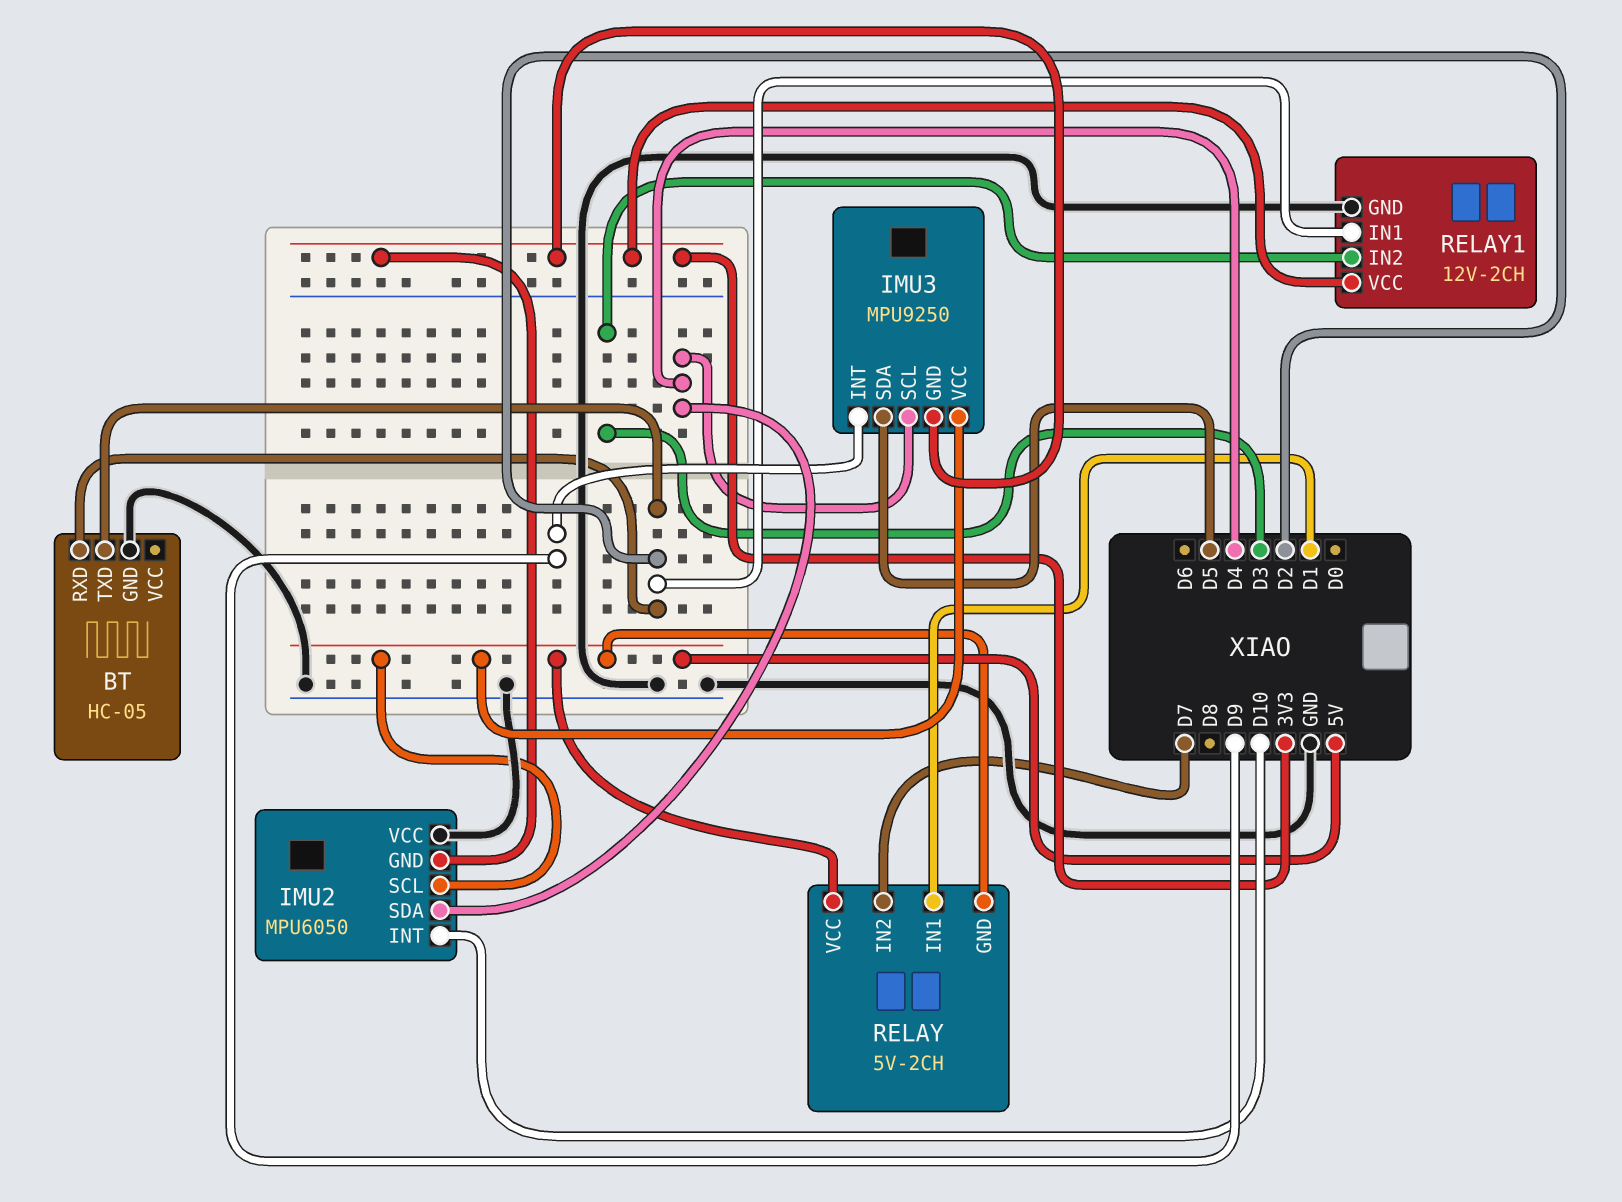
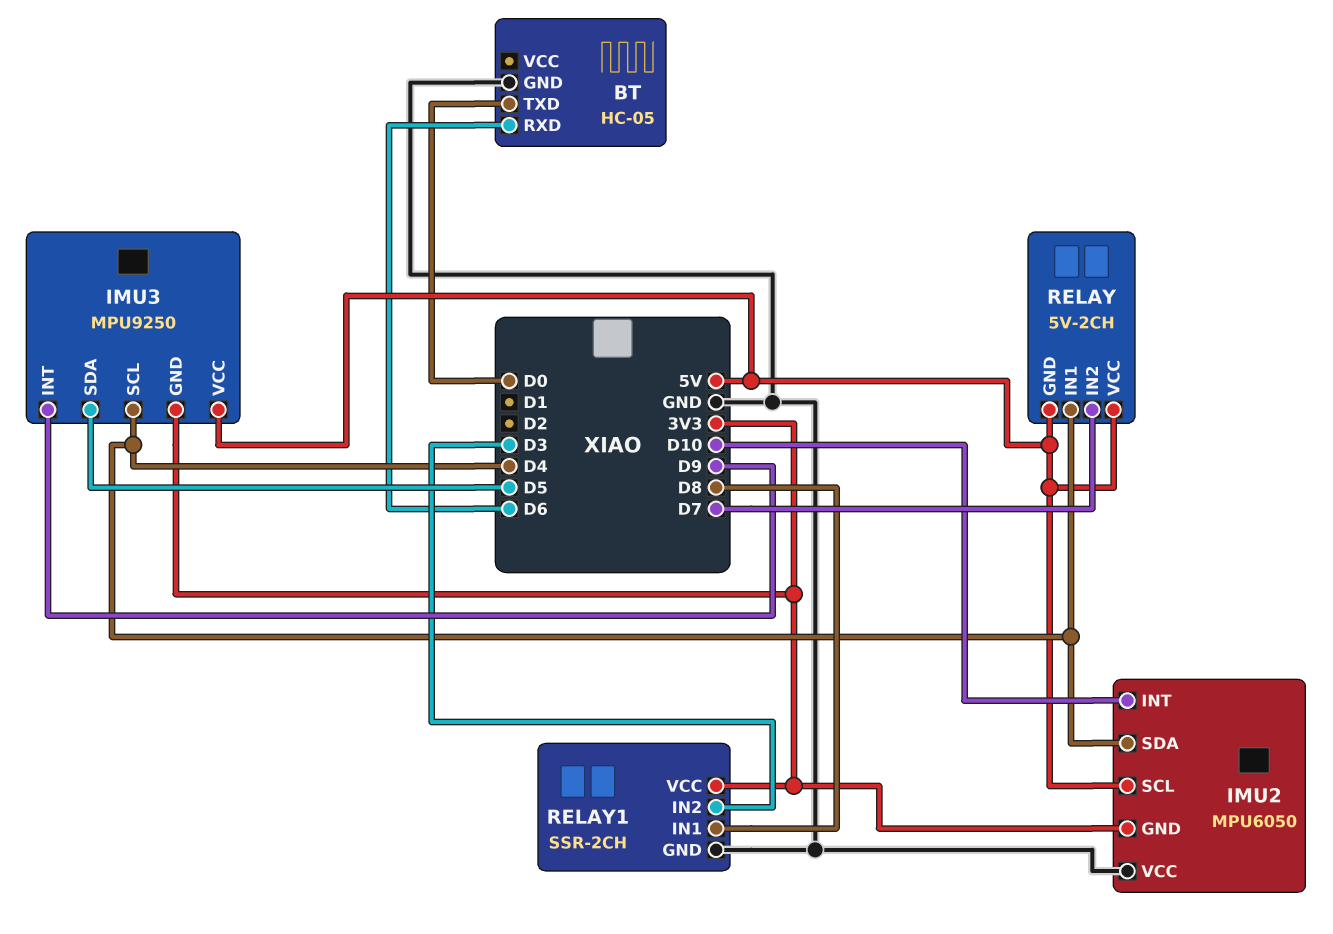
BT pin RXD: D2 -> D6
BT pin TXD: D2 -> D0
RELAY pin IN1: D1 -> D4
RELAY1: 12V-2CH -> SSR-2CH
RELAY1 pin IN1: D2 -> D8

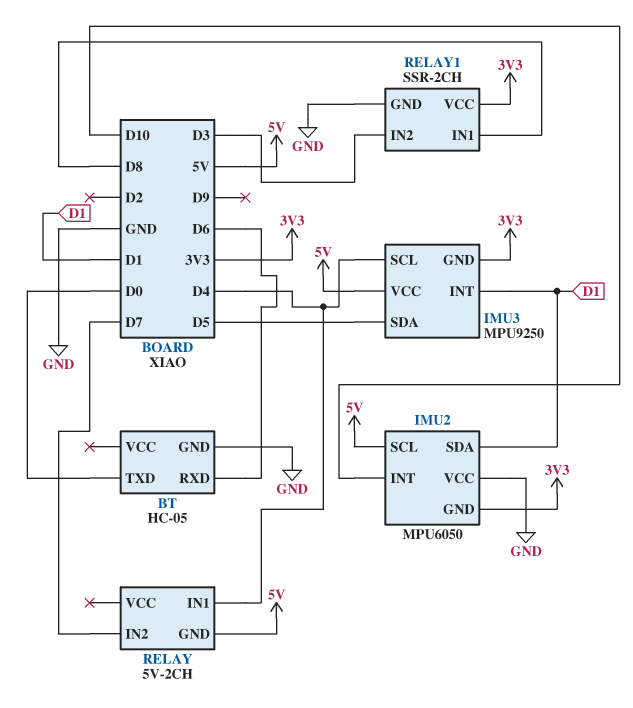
IMU2 pin SDA: D4 -> D1
IMU3 pin INT: D9 -> D1
RELAY pin VCC: 5V -> none

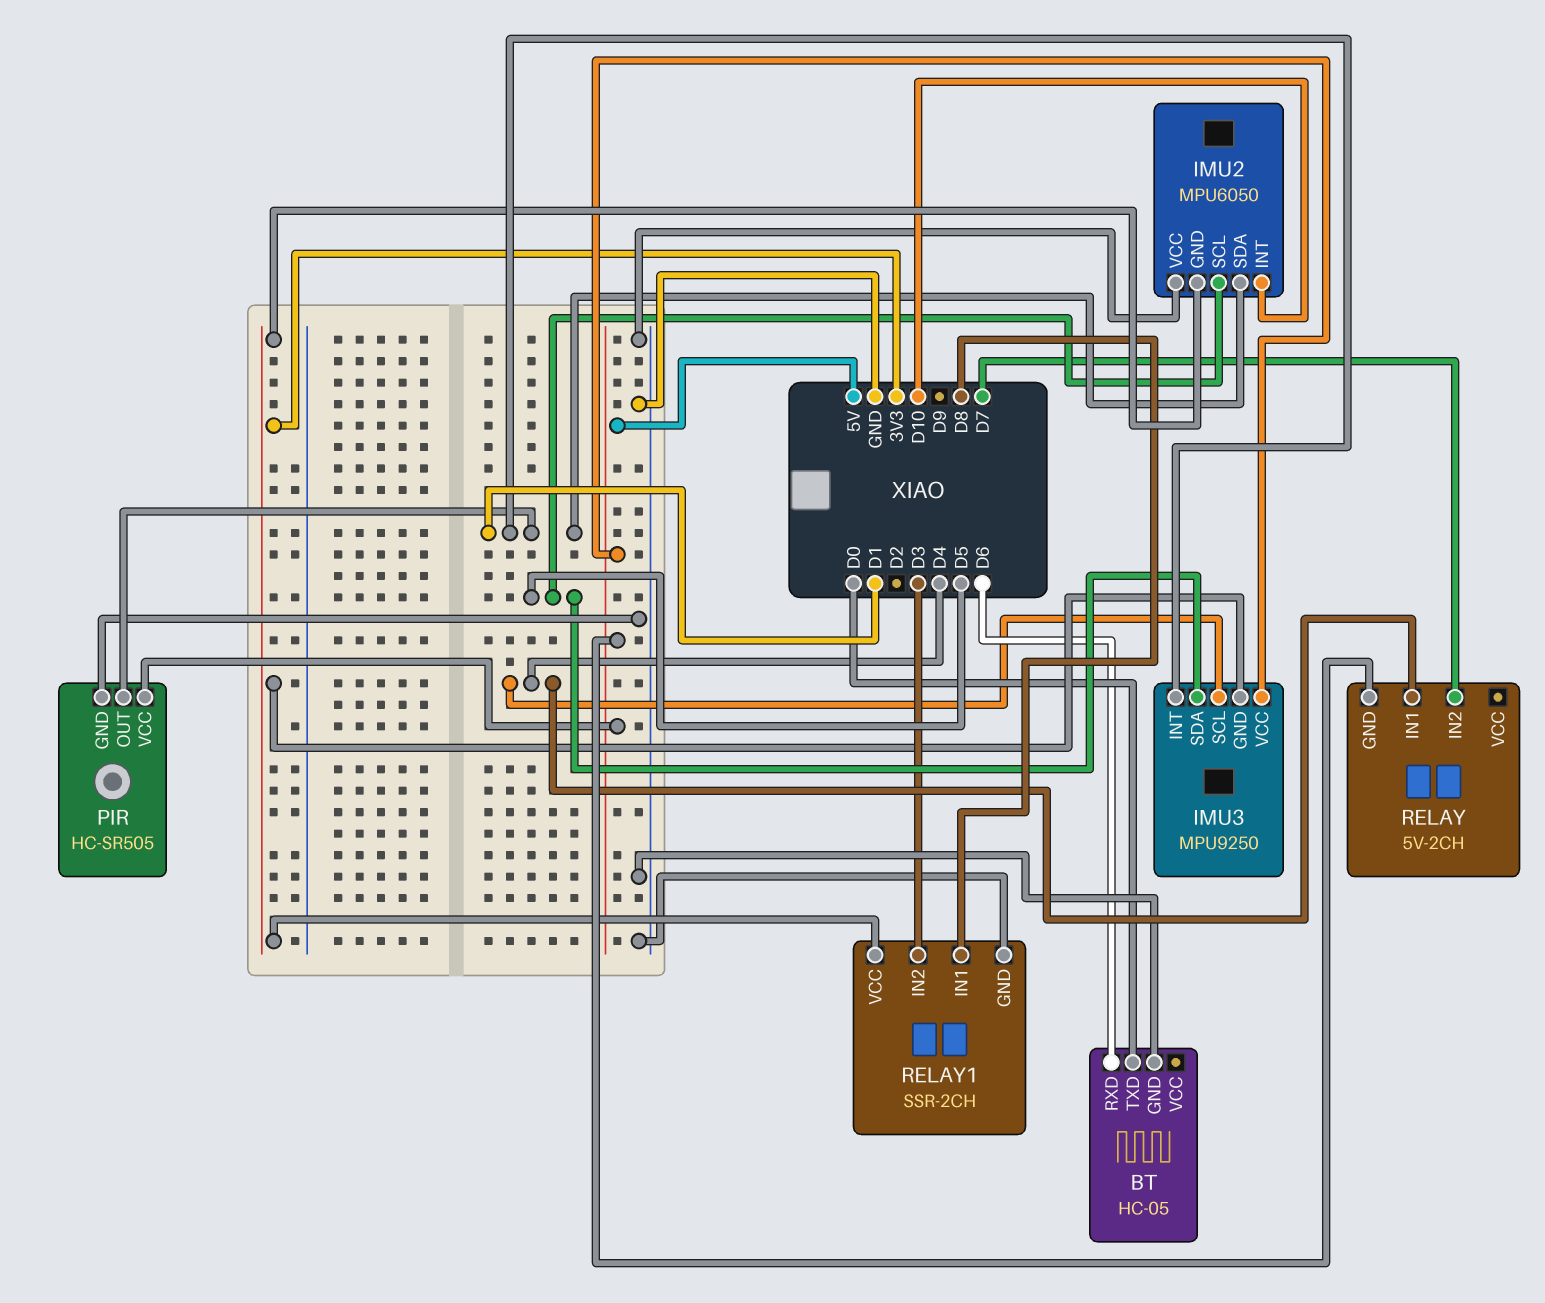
IMU2 pin SCL: 5V -> D5
PIR: none -> HC-SR505
PIR pin GND: none -> GND
PIR pin OUT: none -> D1
PIR pin VCC: none -> 5V

